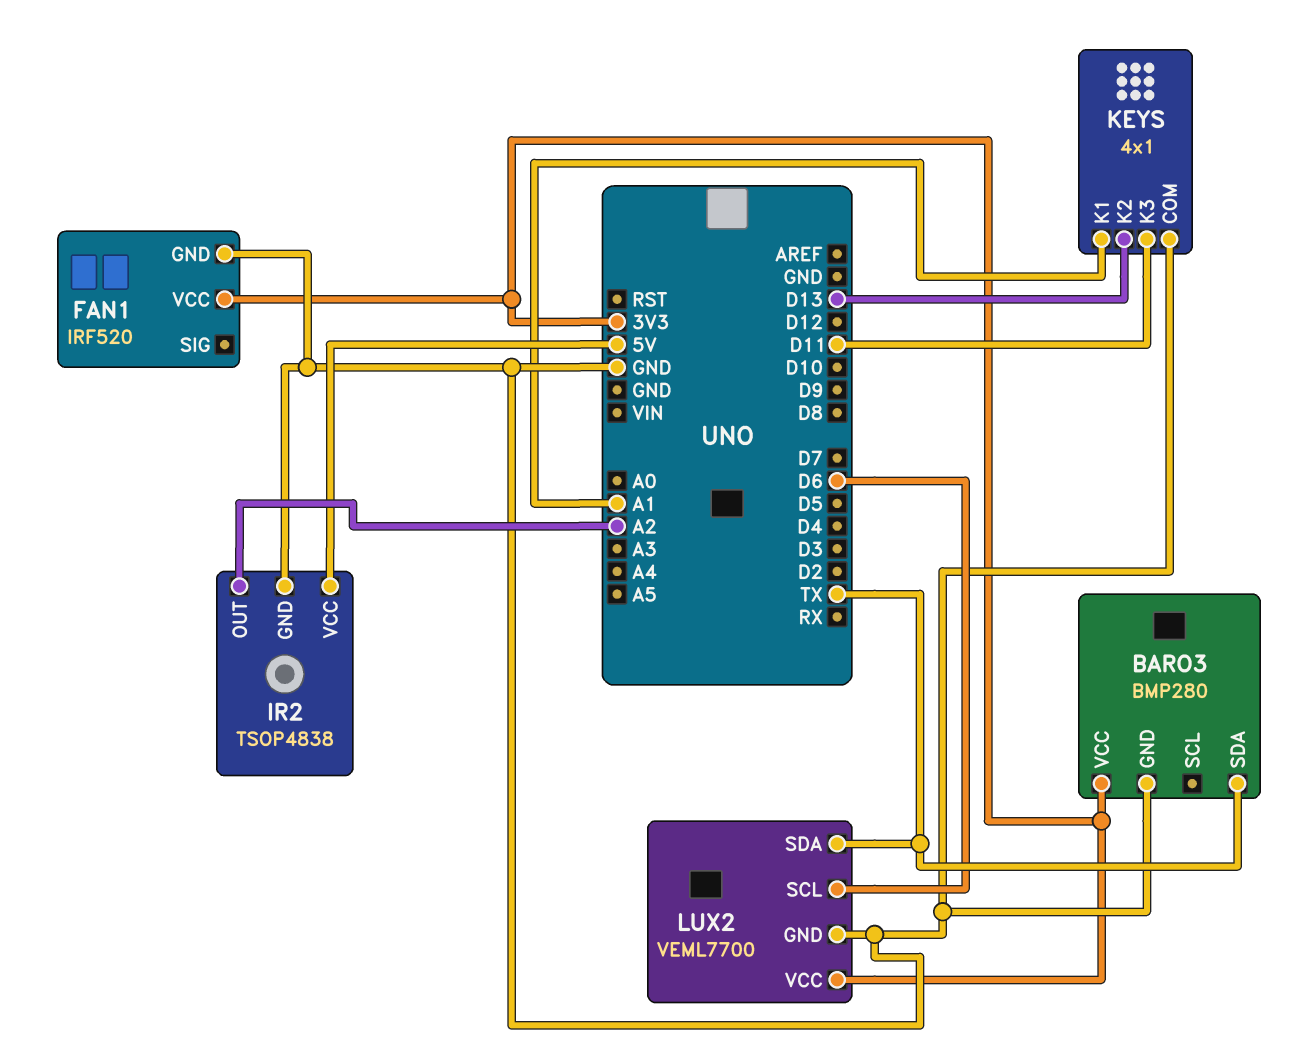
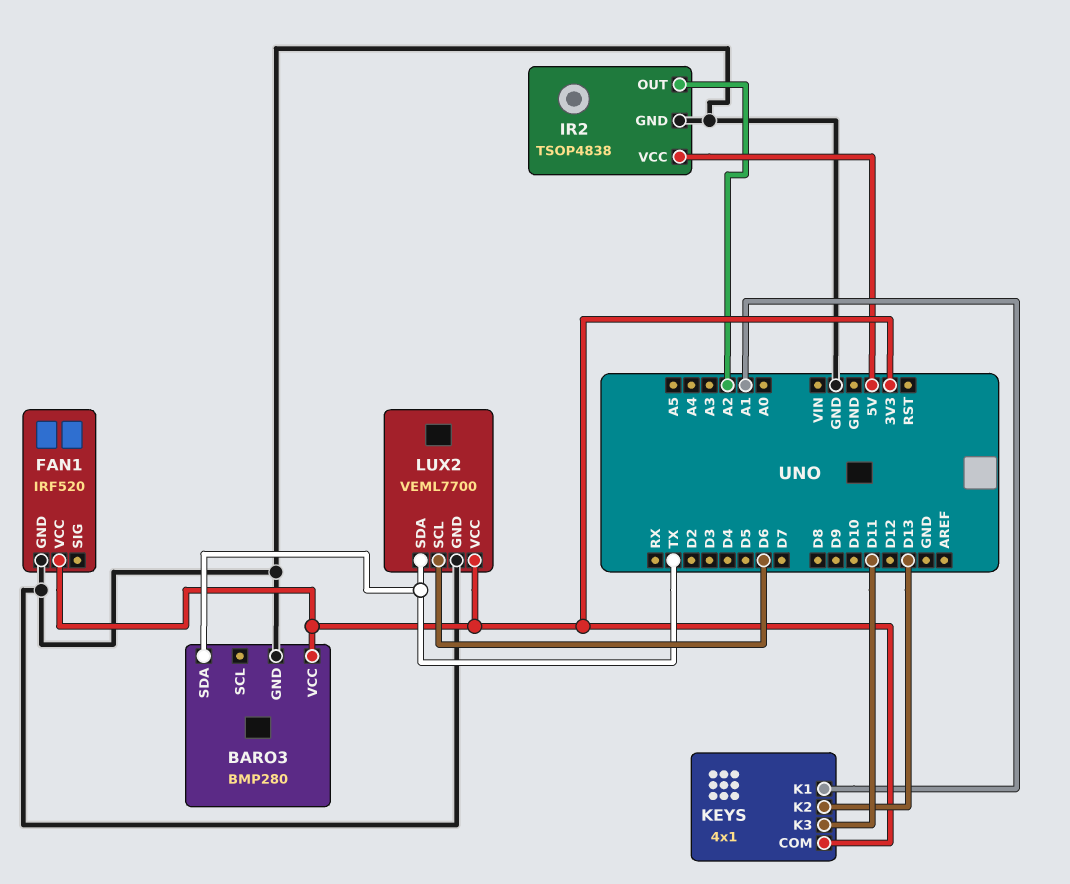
KEYS pin COM: GND -> 3V3

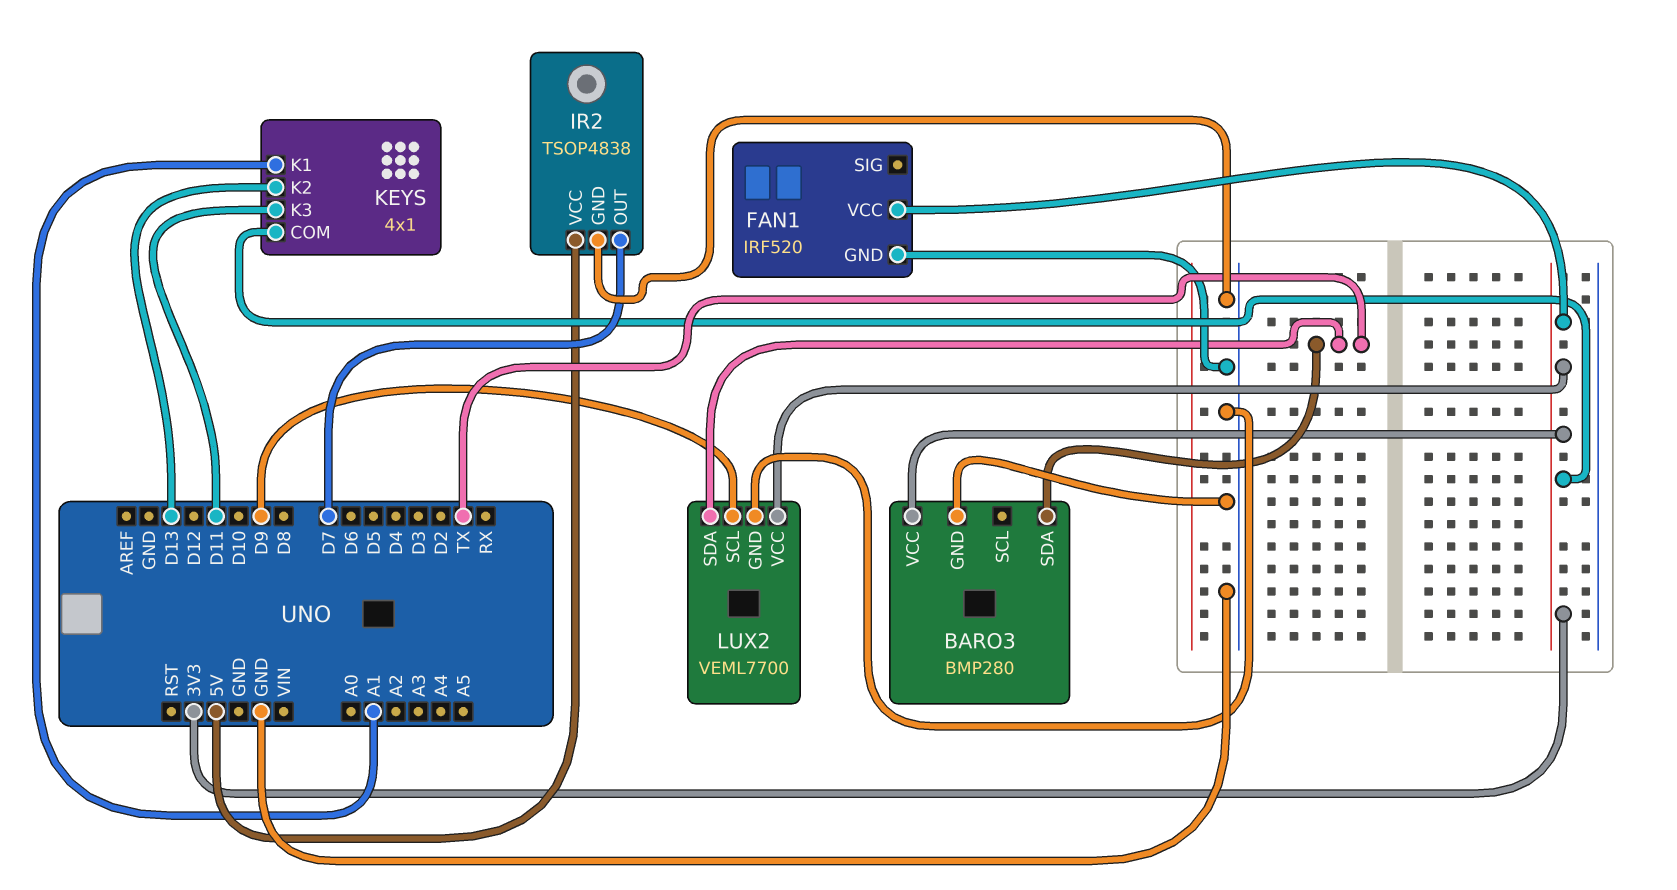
IR2 pin OUT: A2 -> D7
LUX2 pin SCL: D6 -> D9

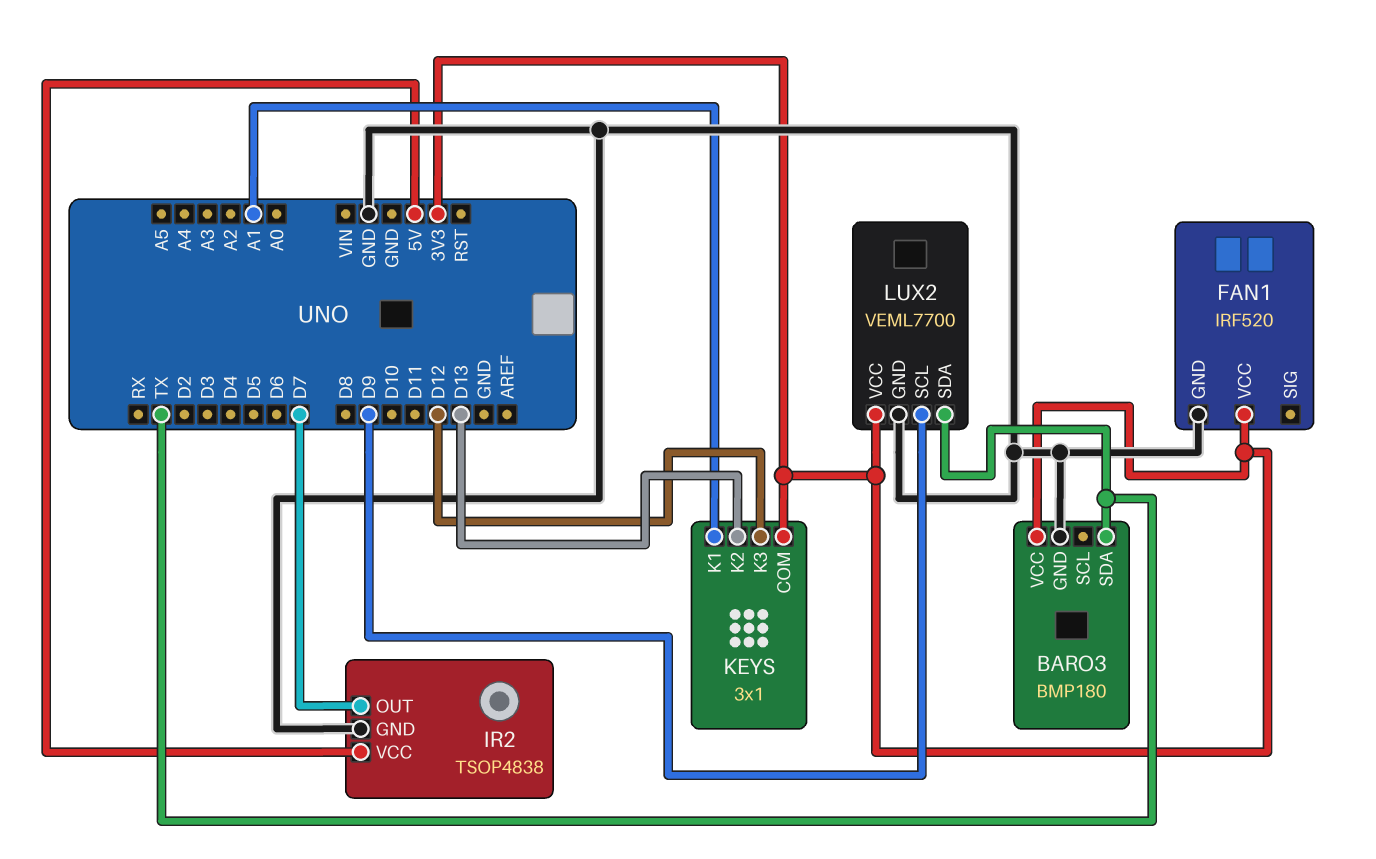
BARO3: BMP280 -> BMP180
KEYS: 4x1 -> 3x1
KEYS pin K3: D11 -> D12

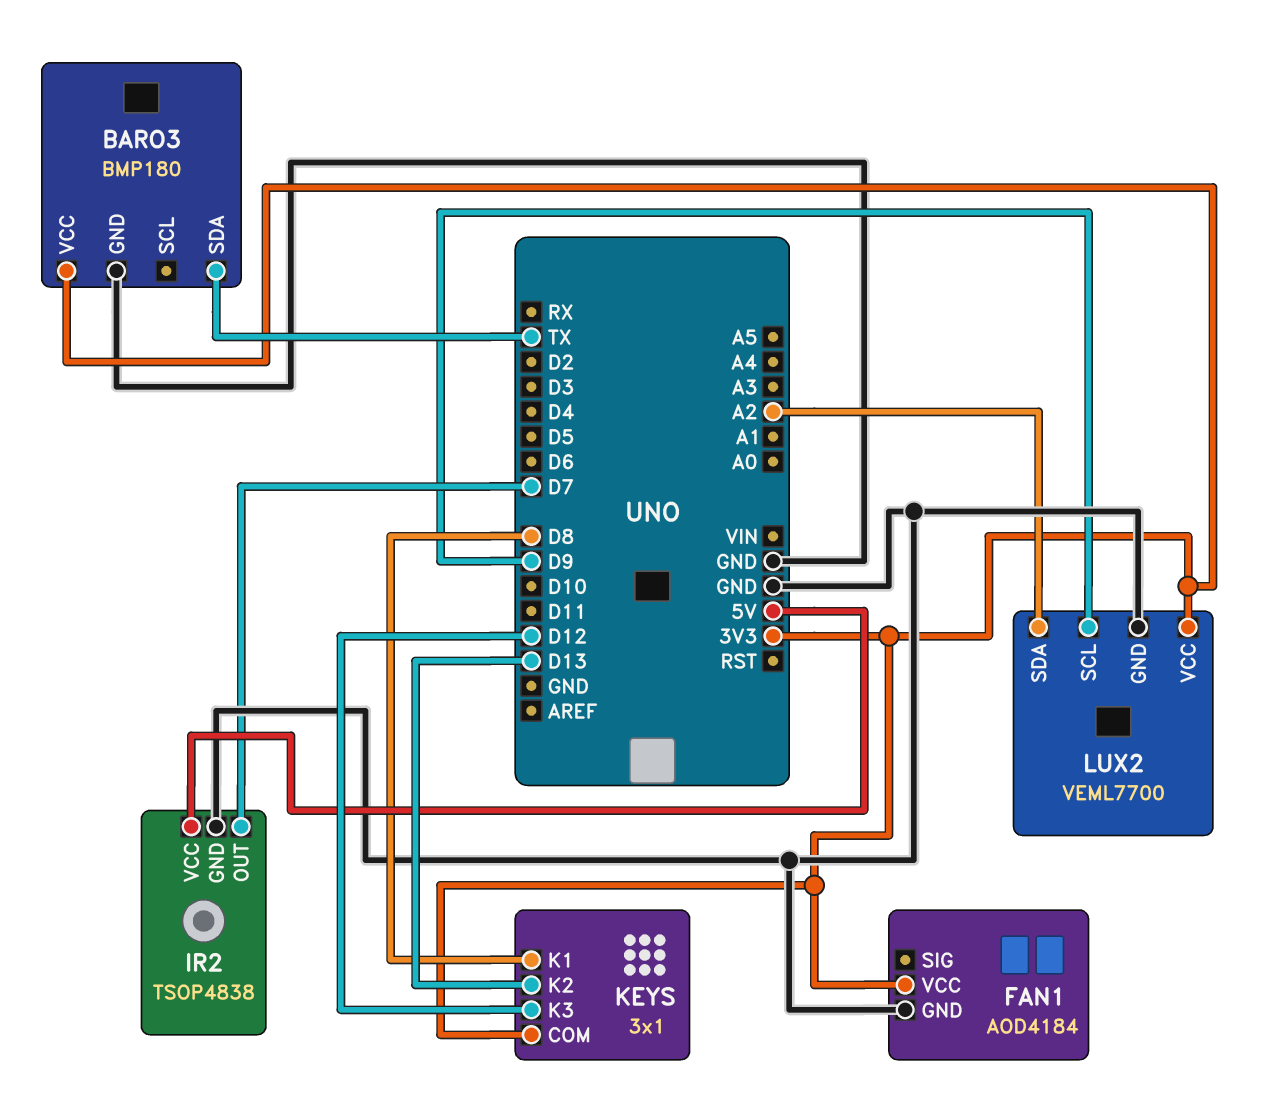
FAN1: IRF520 -> AOD4184
KEYS pin K1: A1 -> D8
LUX2 pin SDA: TX -> A2

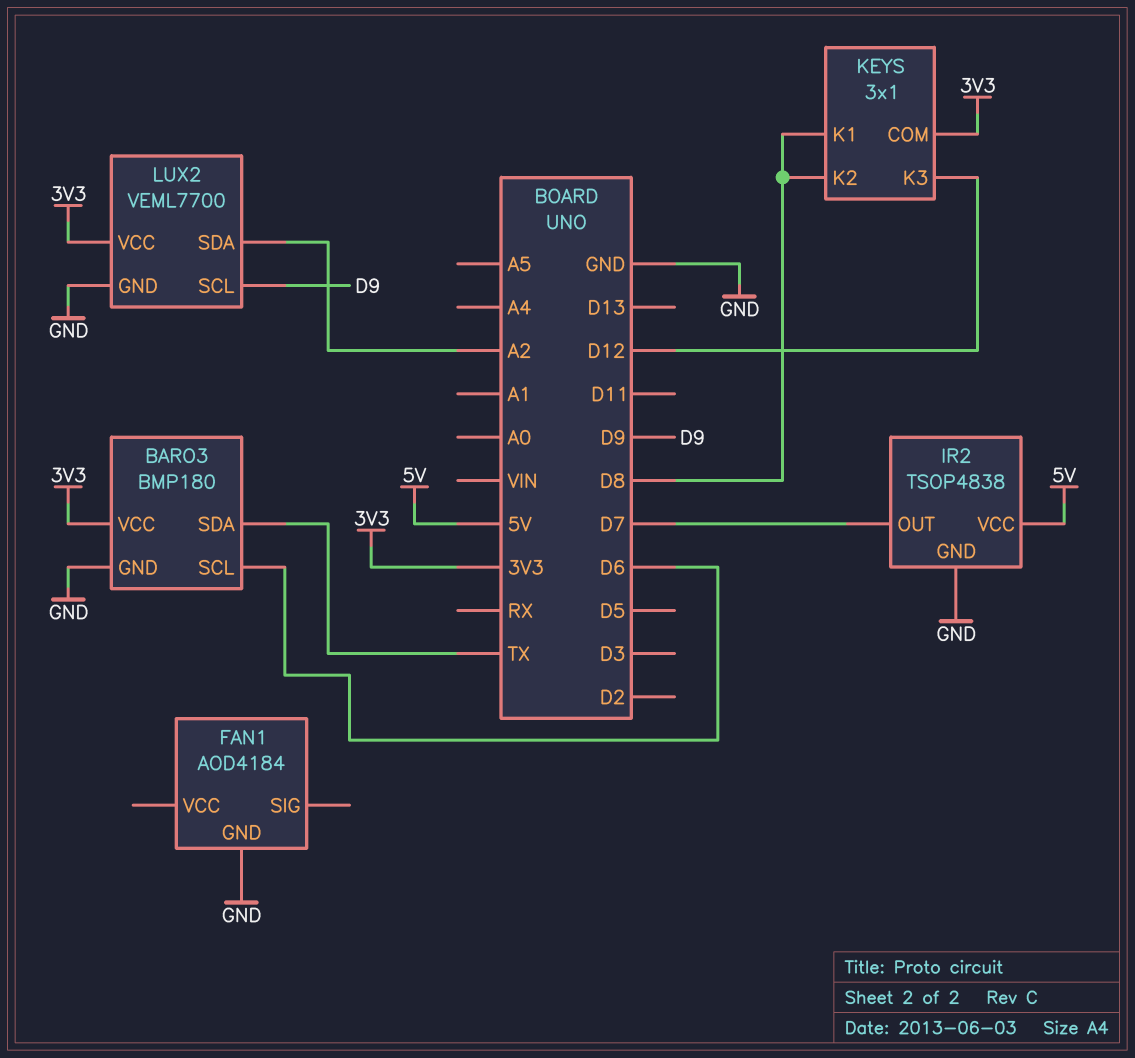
BARO3 pin SCL: none -> D6
FAN1 pin VCC: 3V3 -> none
KEYS pin K2: D13 -> D8

